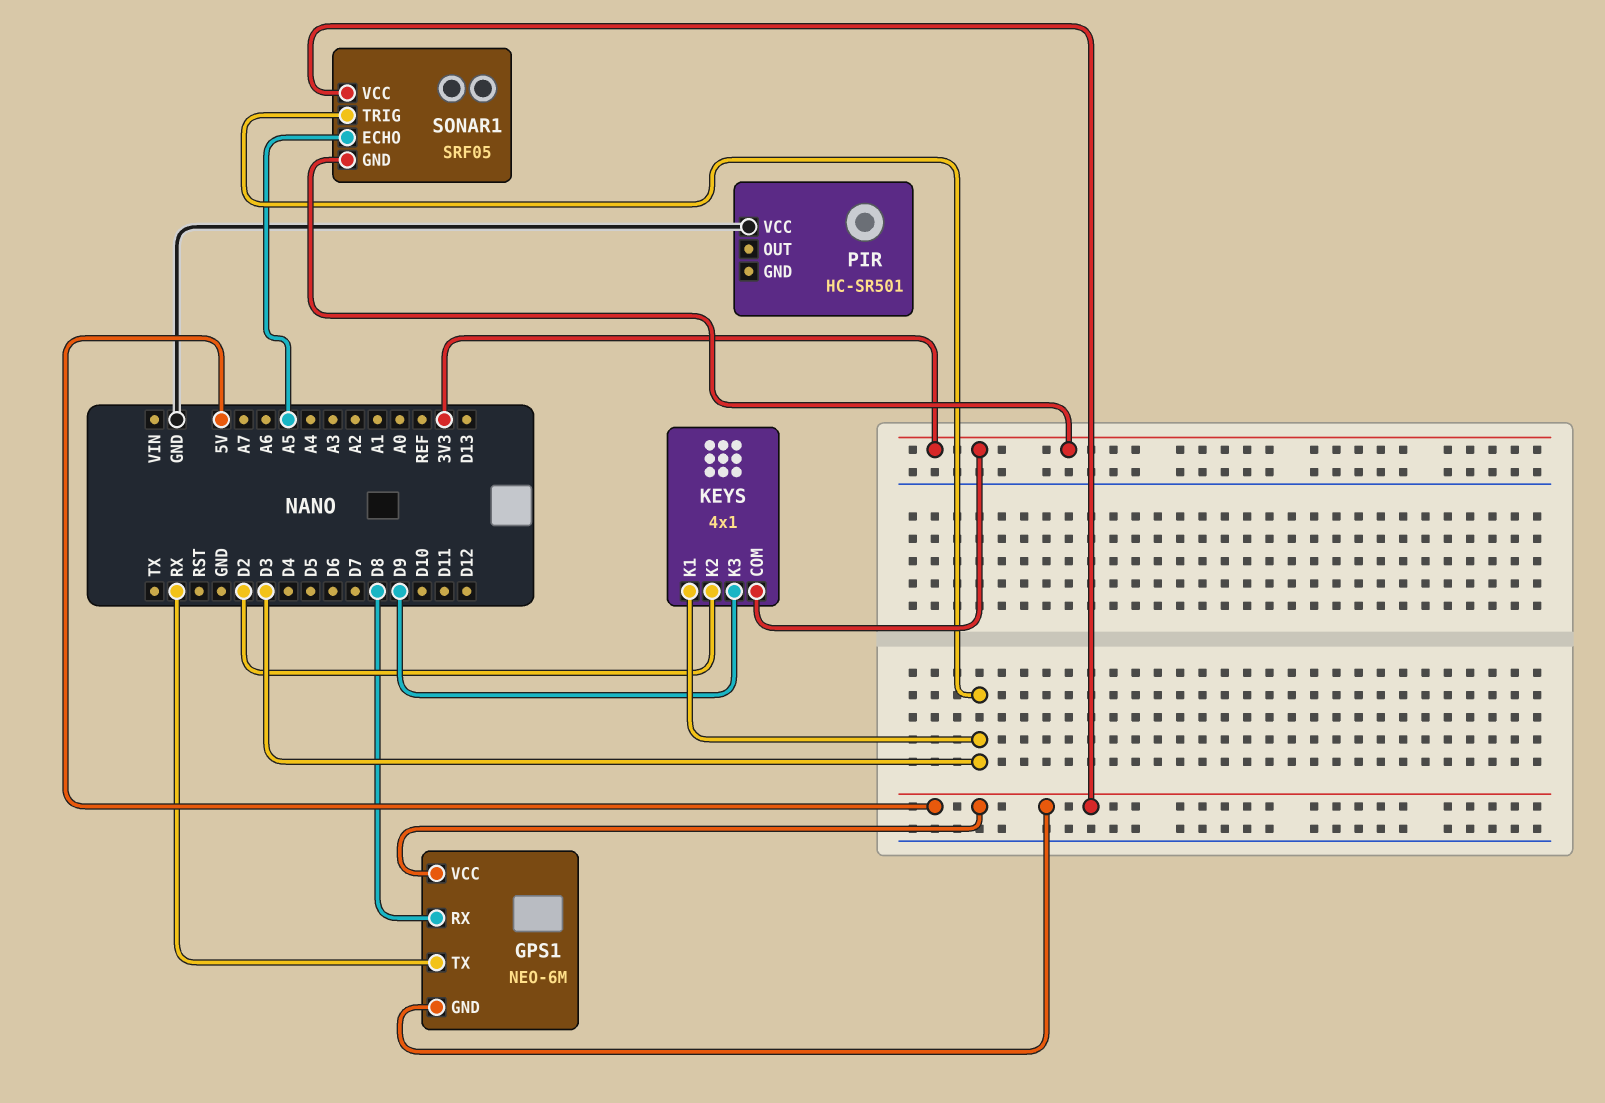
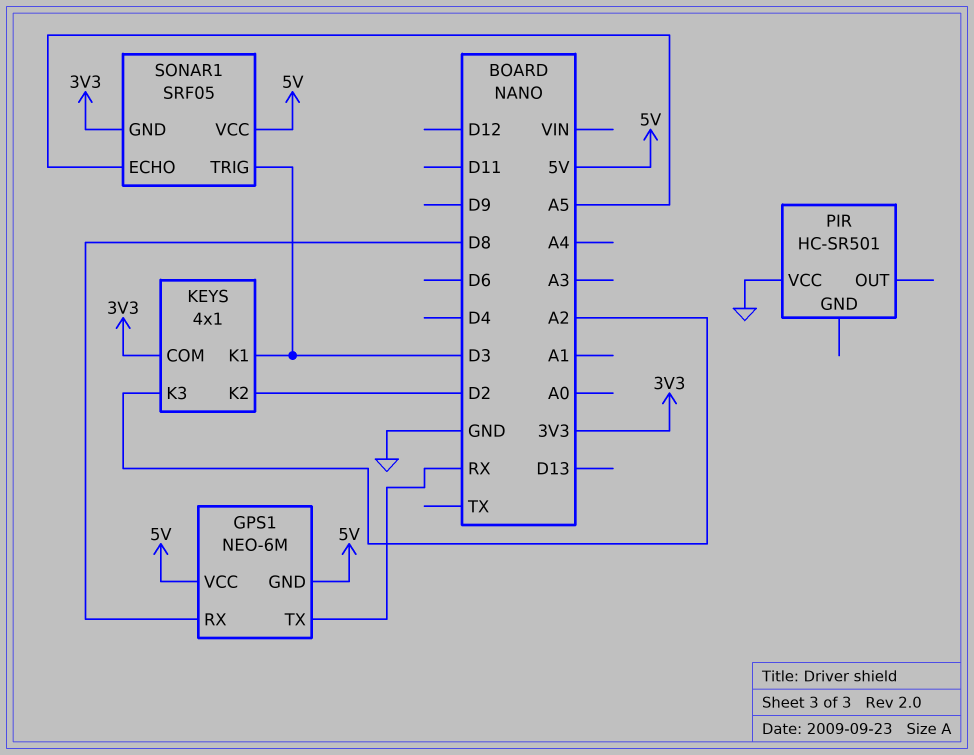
KEYS pin K3: D9 -> A2

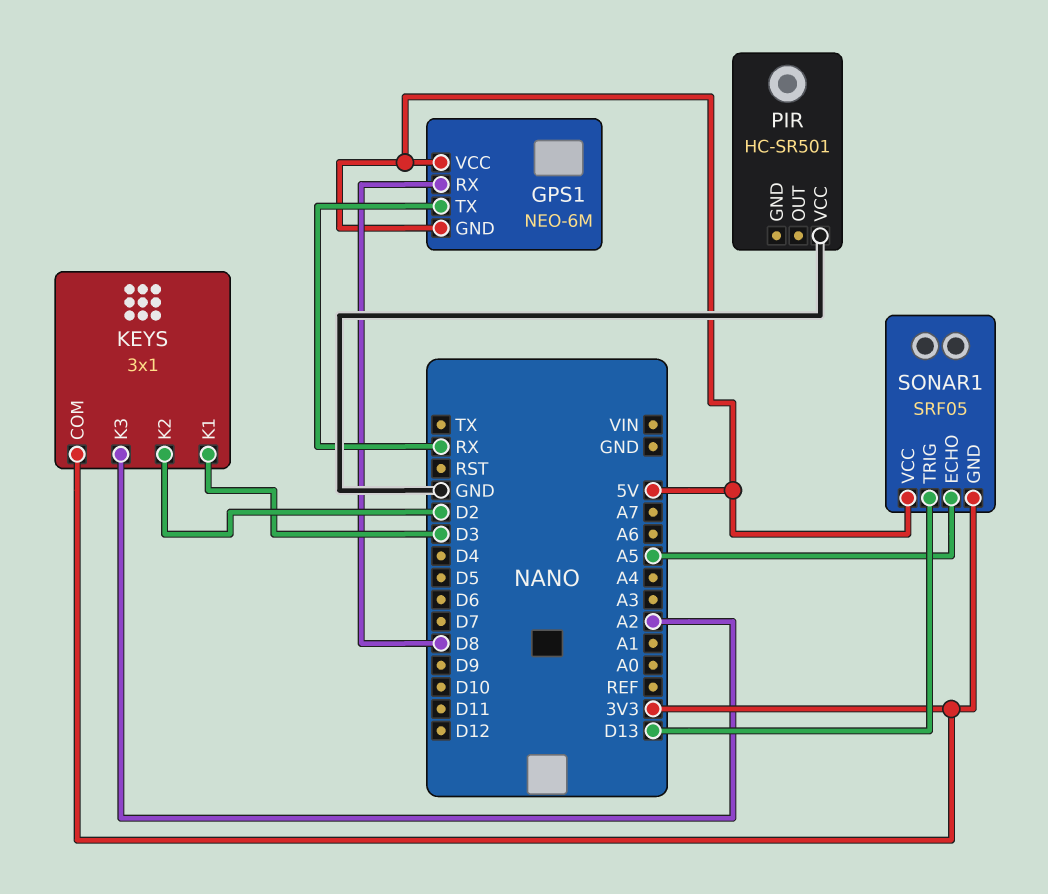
KEYS: 4x1 -> 3x1
SONAR1 pin TRIG: D3 -> D13

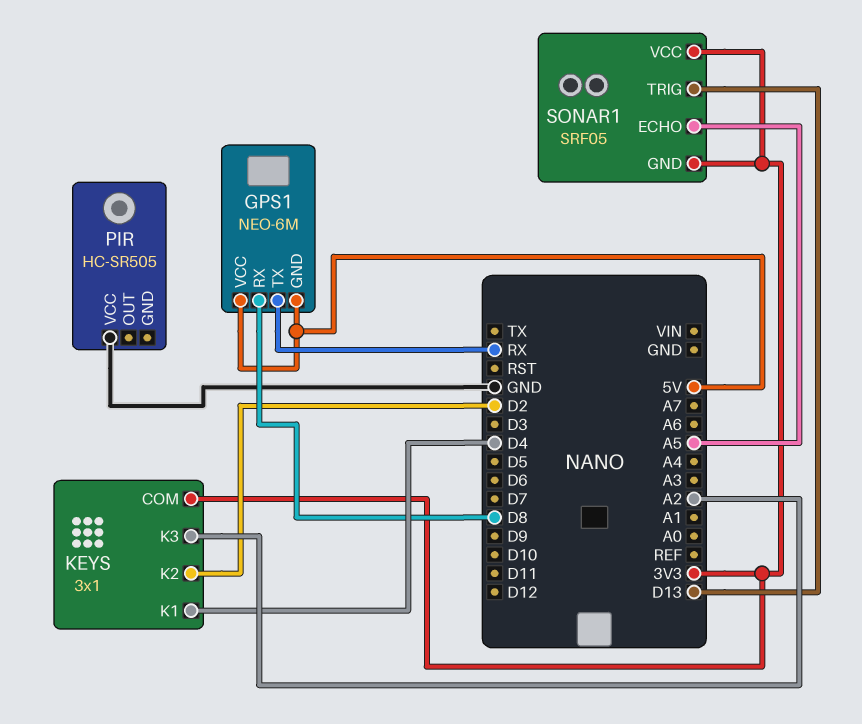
KEYS pin K1: D3 -> D4
PIR: HC-SR501 -> HC-SR505
SONAR1 pin VCC: 5V -> 3V3

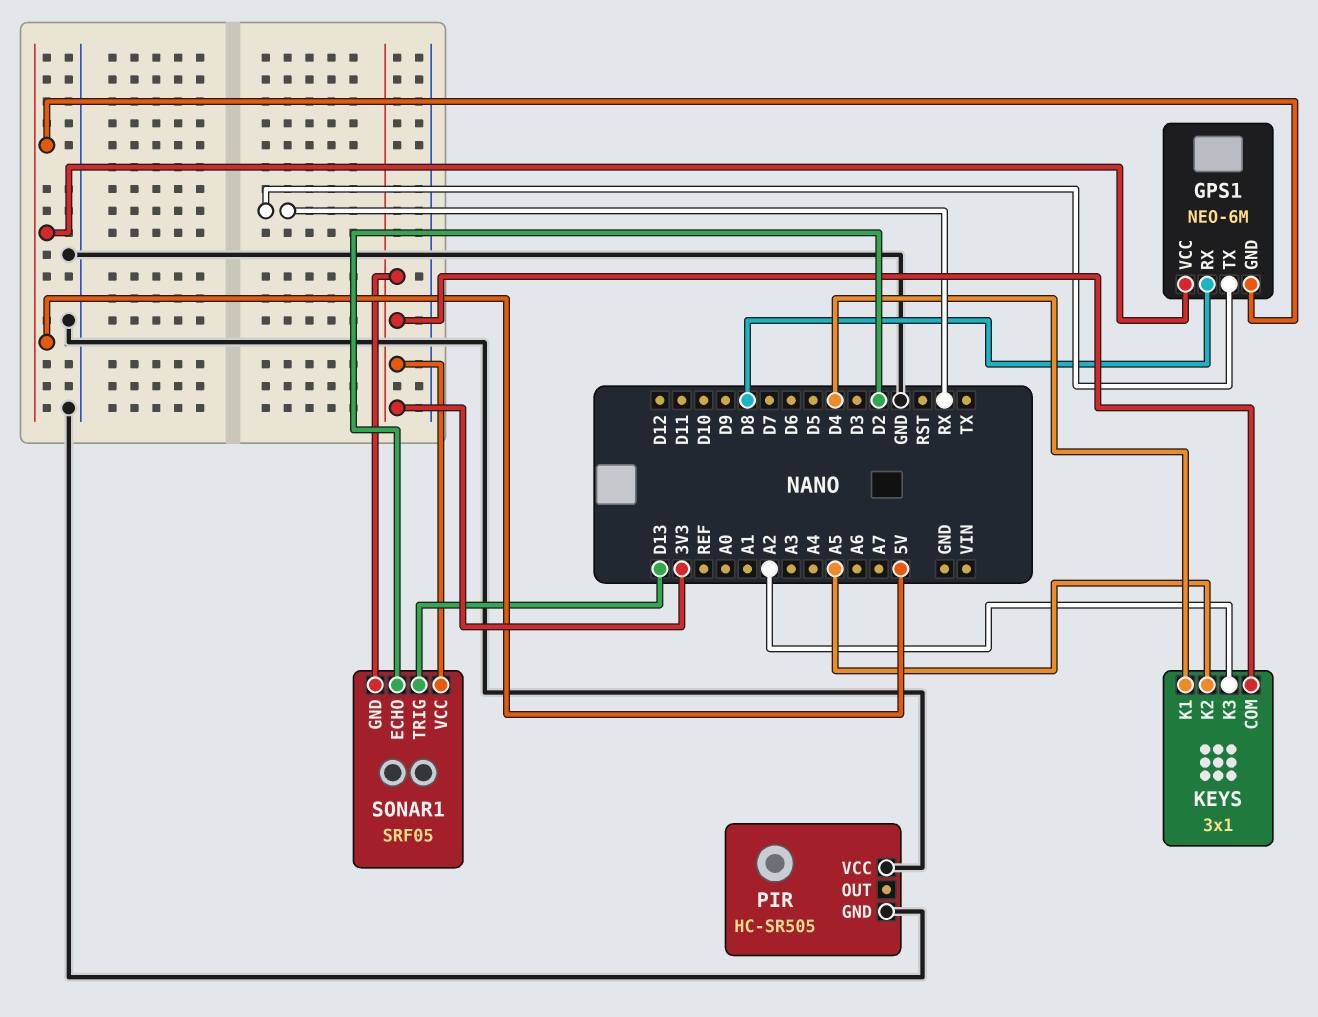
KEYS pin K2: D2 -> A5
PIR pin GND: none -> GND
SONAR1 pin ECHO: A5 -> D2

